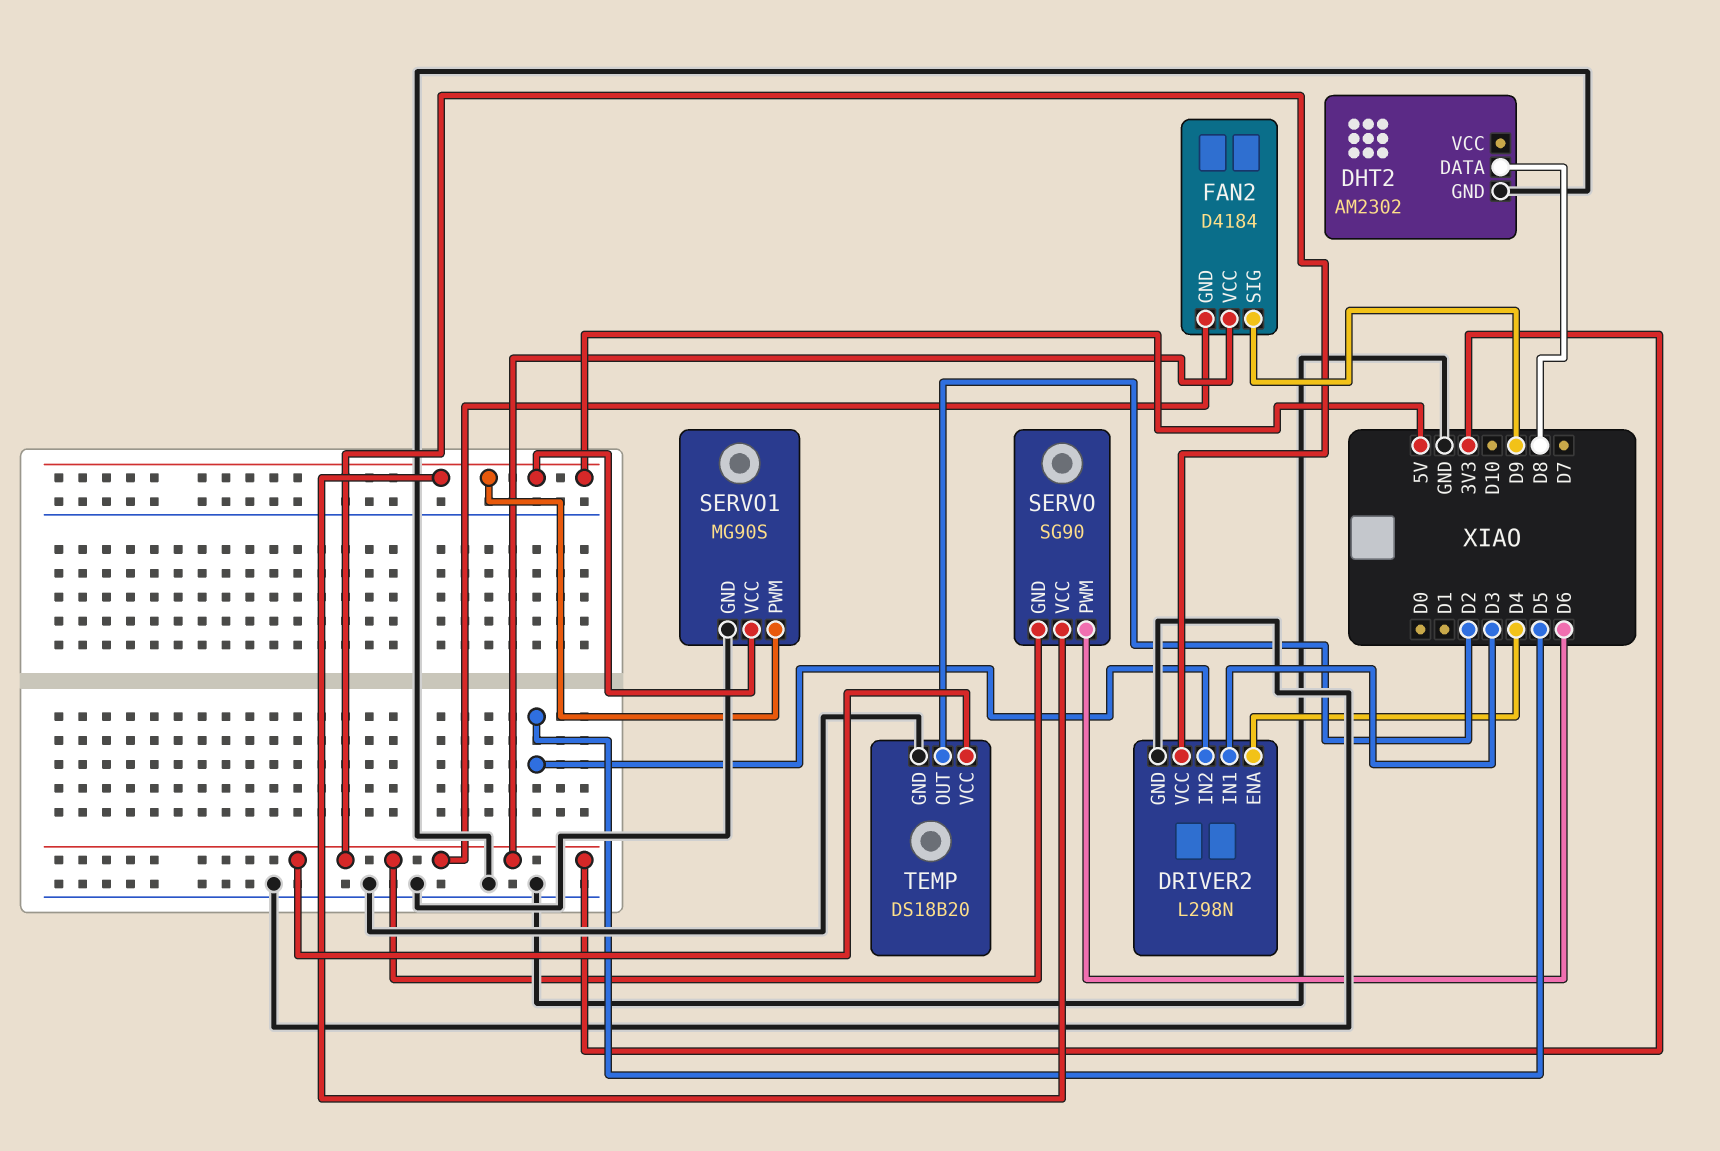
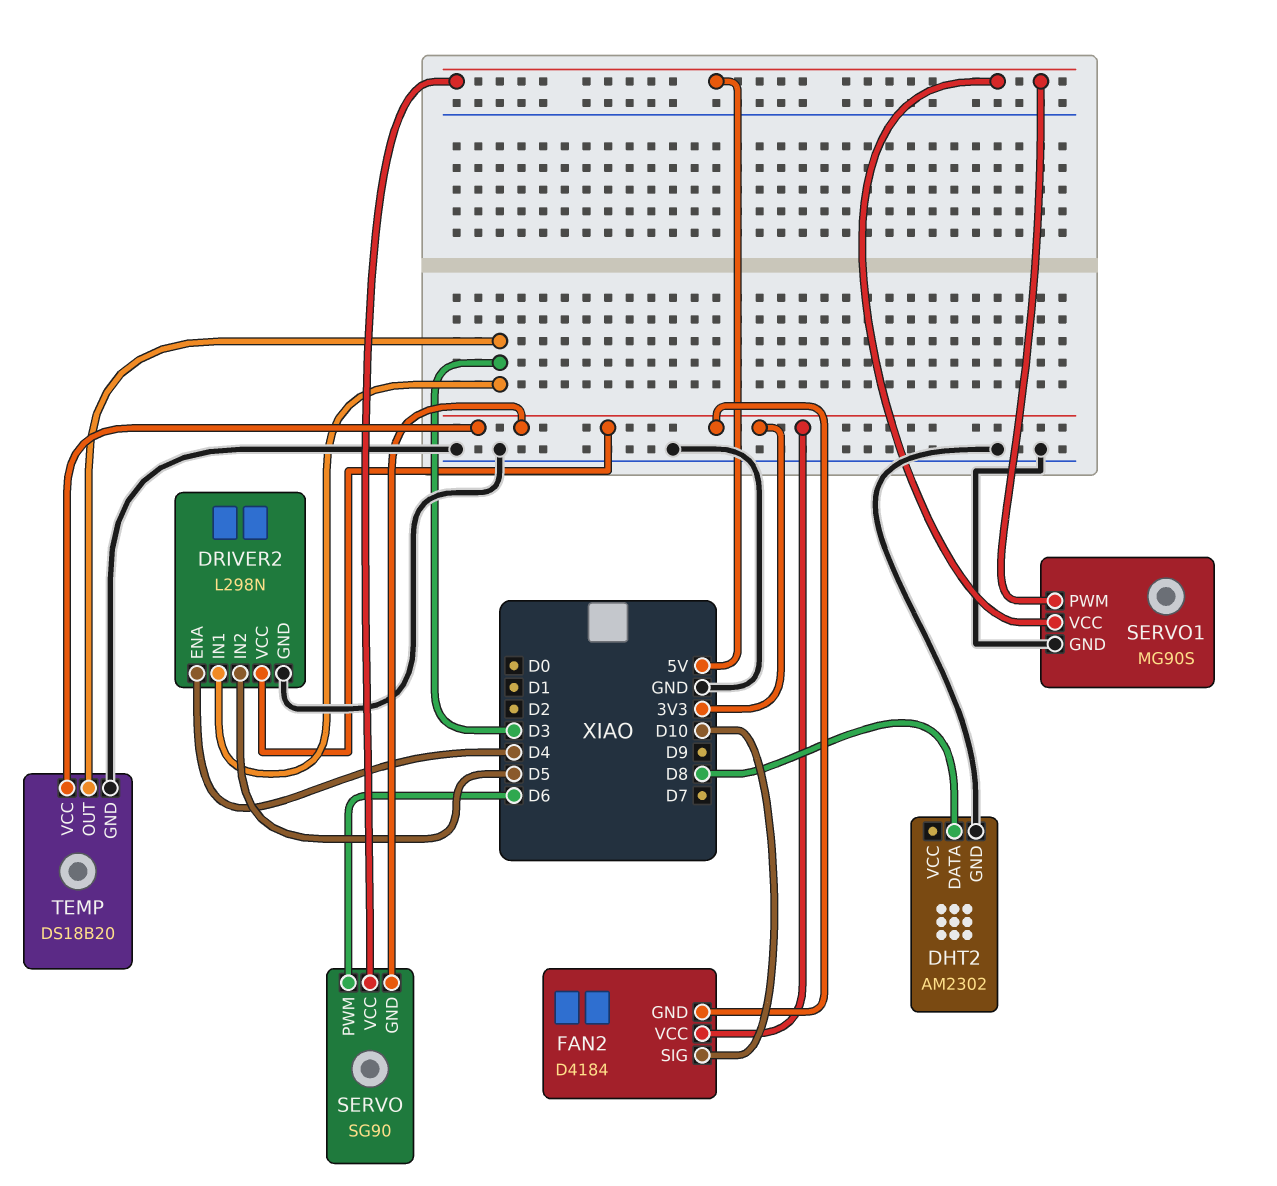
FAN2 pin SIG: D9 -> D10
TEMP pin OUT: D2 -> D3

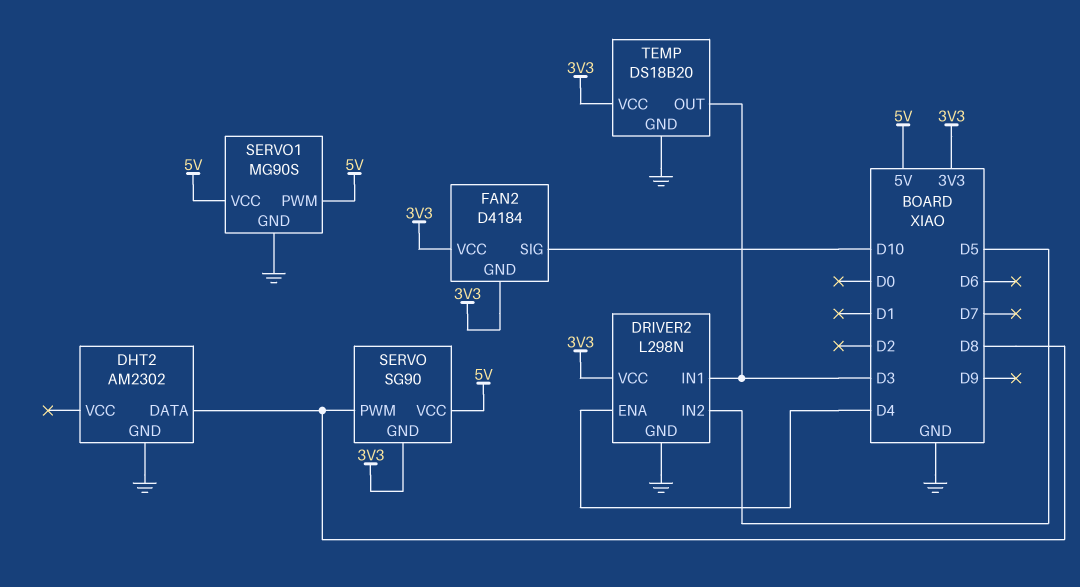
SERVO pin PWM: D6 -> D8

